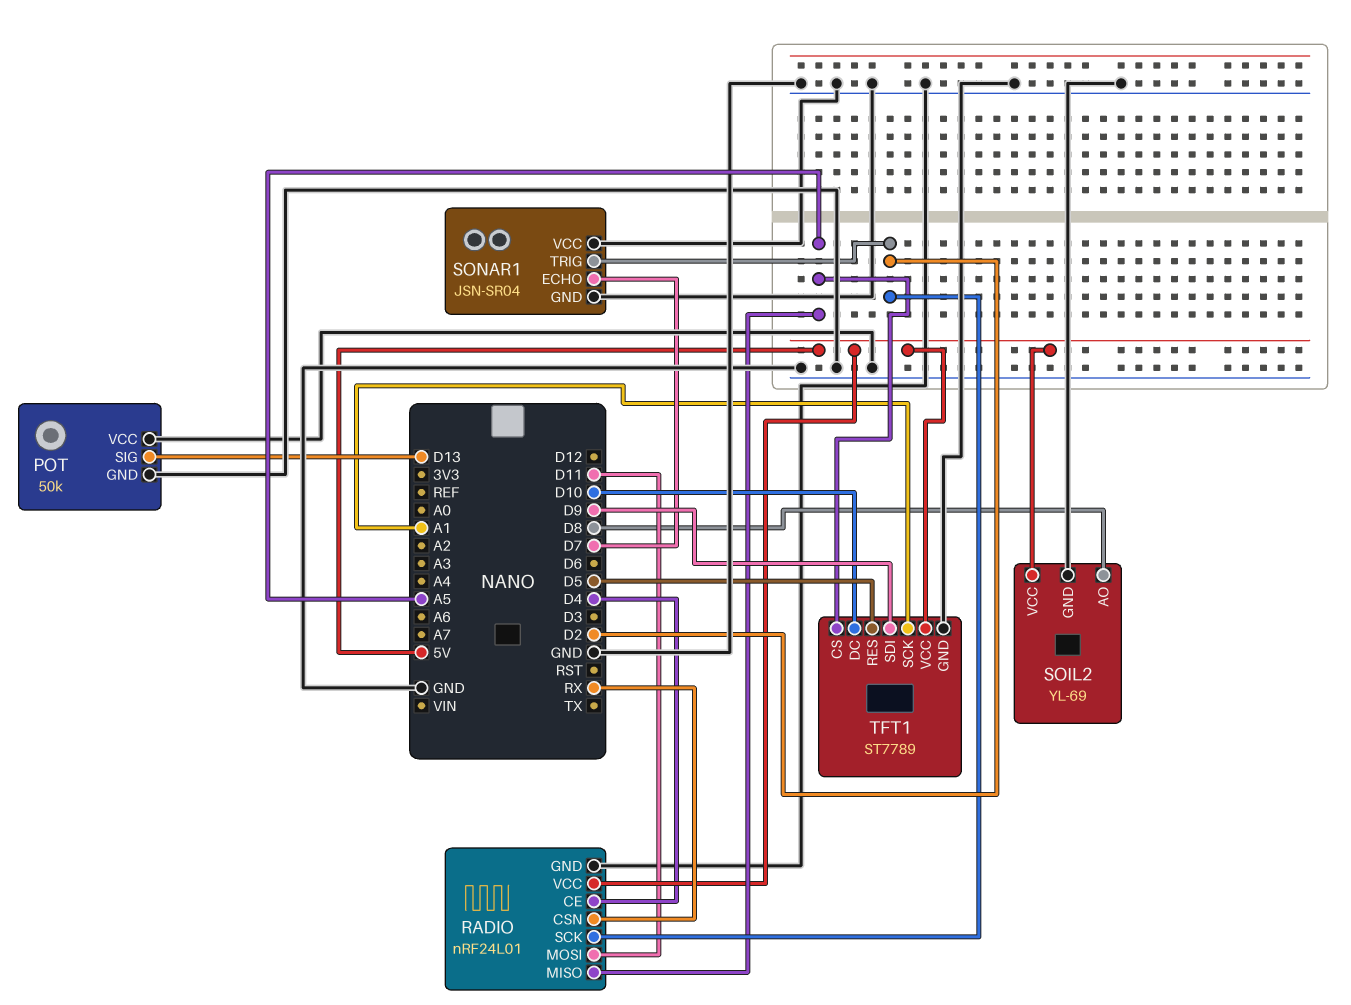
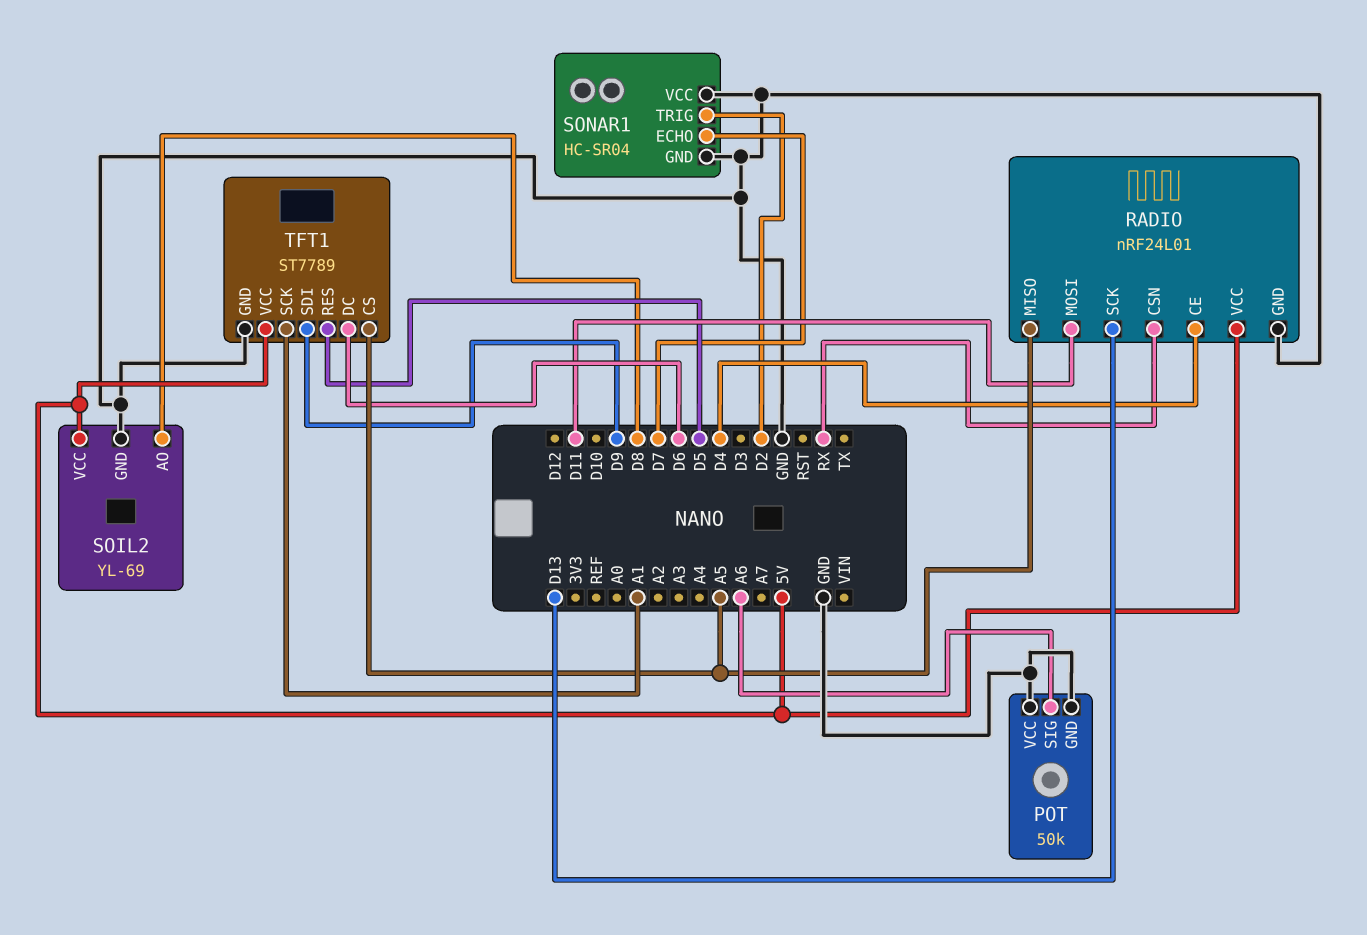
POT pin SIG: D13 -> A6
RADIO pin SCK: D2 -> D13
SONAR1: JSN-SR04 -> HC-SR04
TFT1 pin DC: D10 -> D6

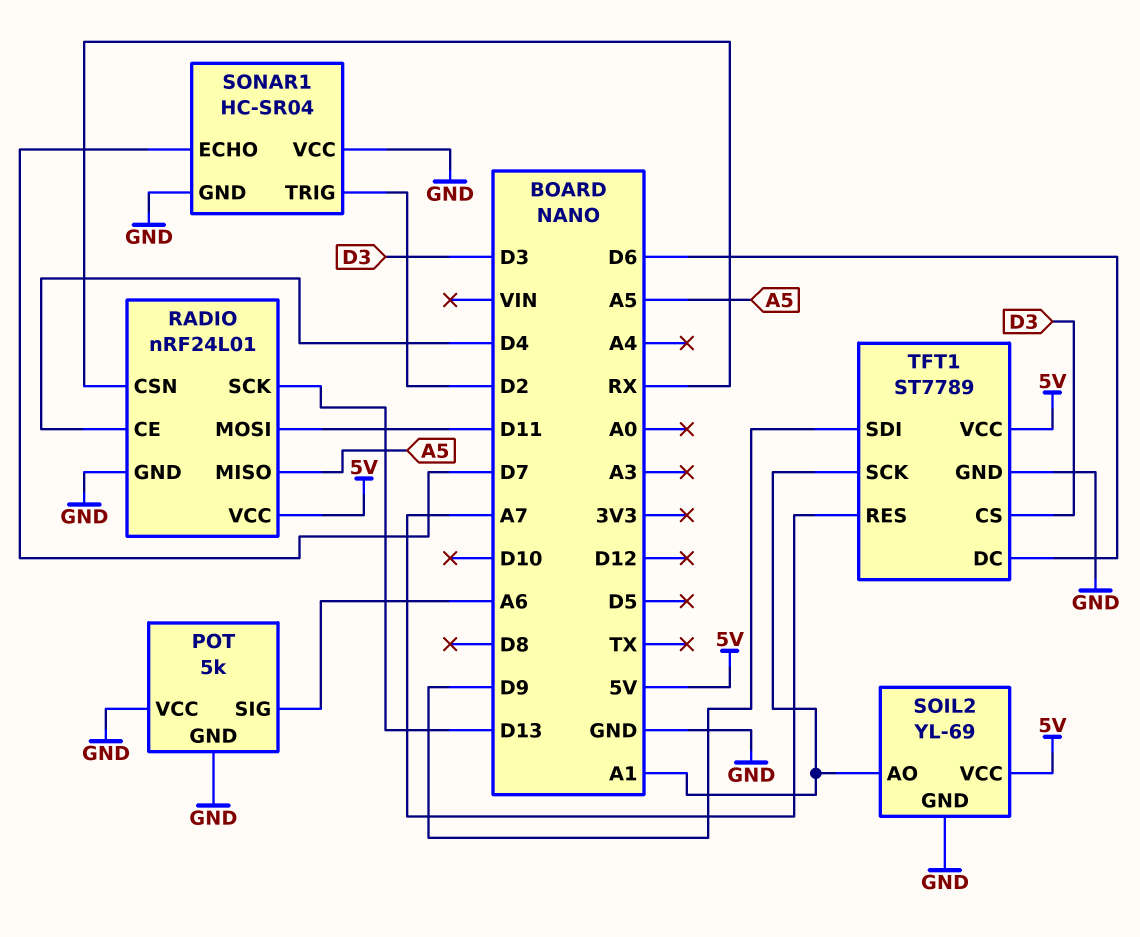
POT: 50k -> 5k
SOIL2 pin AO: D8 -> A1
TFT1 pin CS: A5 -> D3
TFT1 pin RES: D5 -> A7

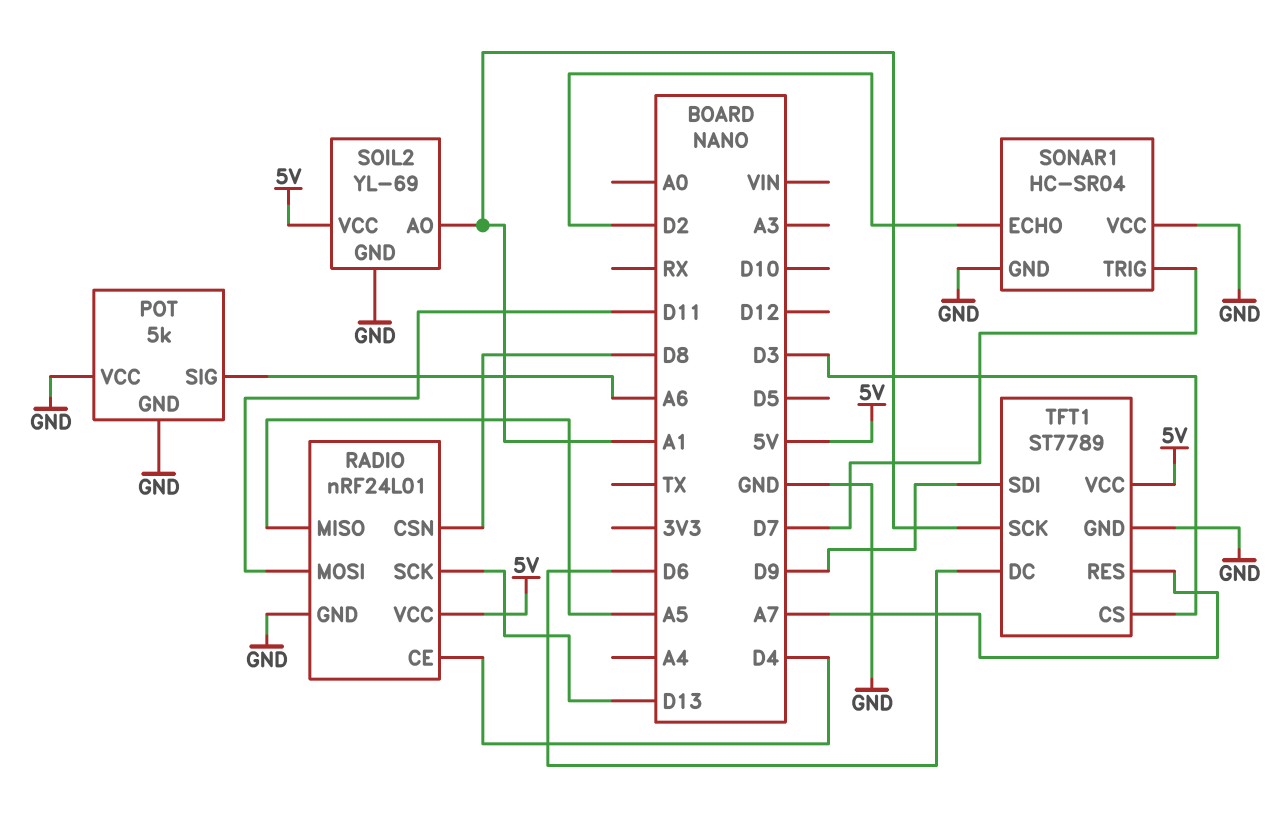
RADIO pin CSN: RX -> D8
SONAR1 pin ECHO: D7 -> D2
SONAR1 pin TRIG: D2 -> D7

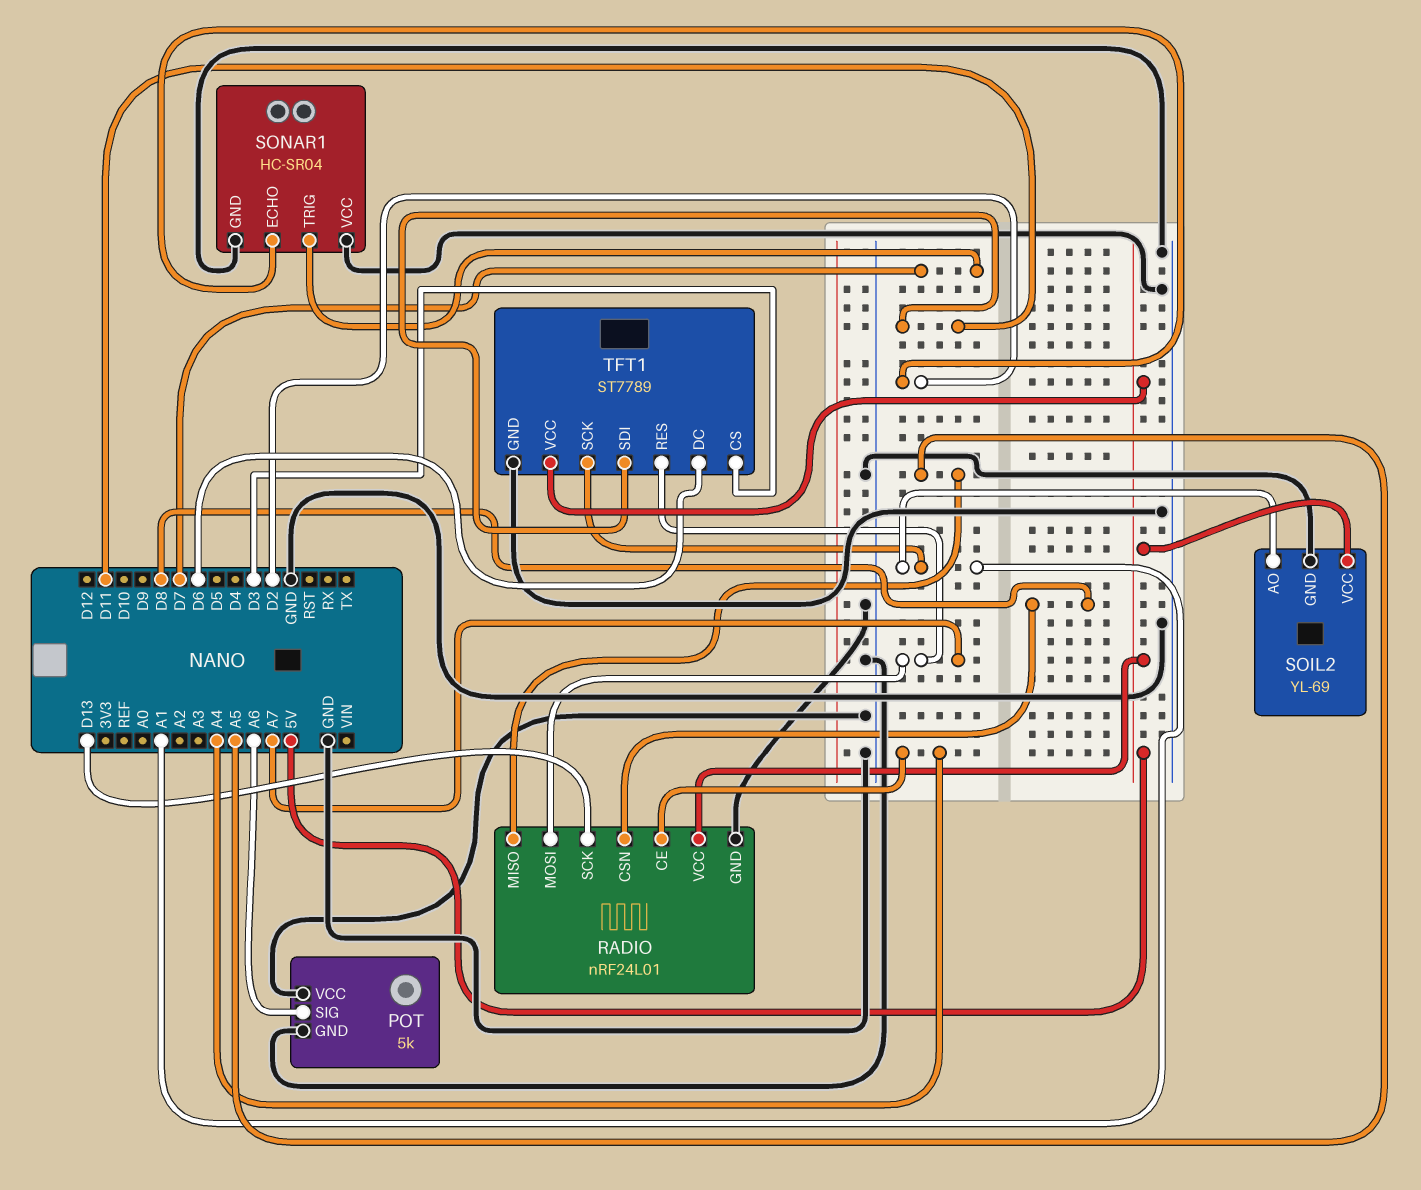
RADIO pin CE: D4 -> A4
RADIO pin MOSI: D11 -> A7
TFT1 pin SDI: D9 -> D11

